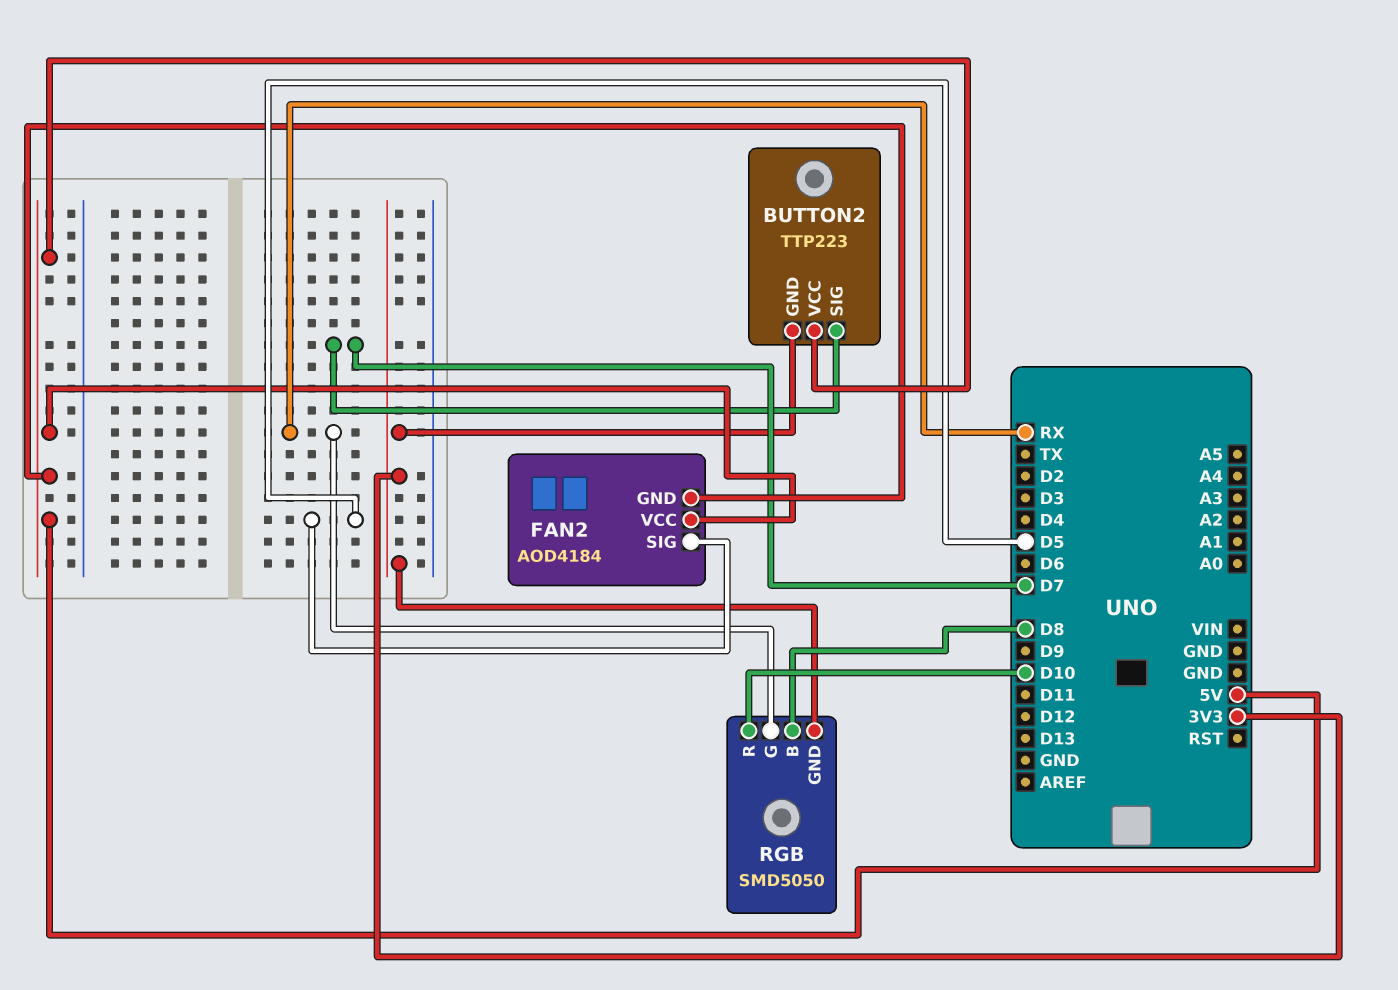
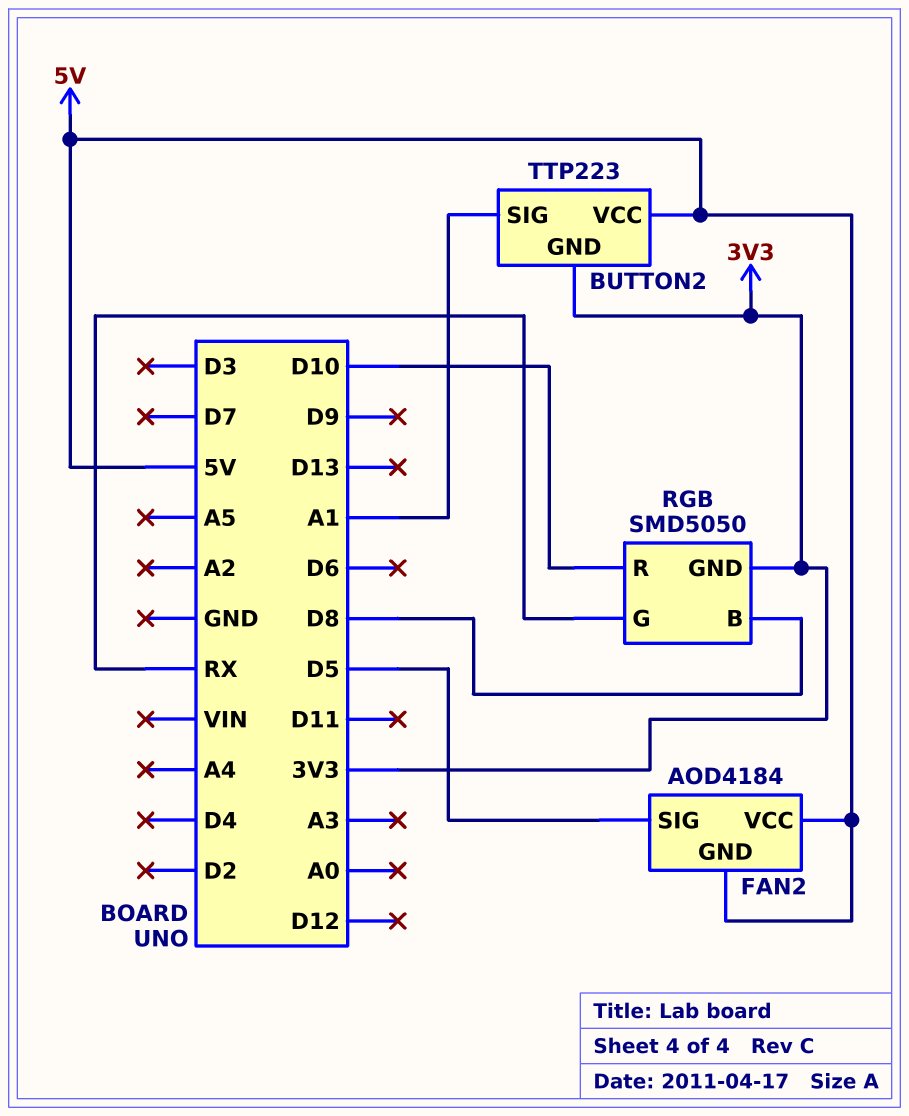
BUTTON2 pin SIG: D7 -> A1

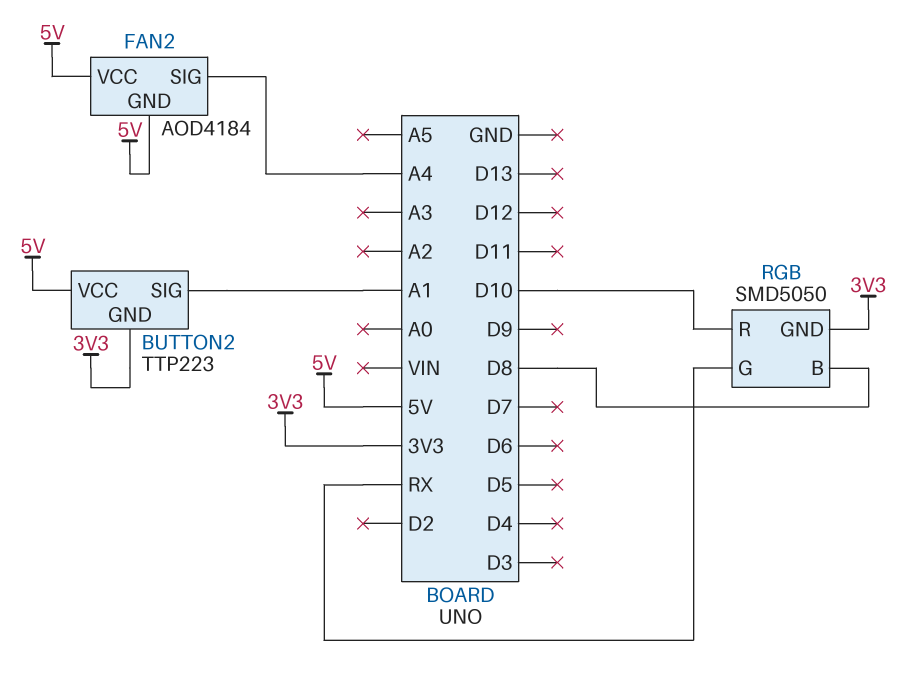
FAN2 pin SIG: D5 -> A4

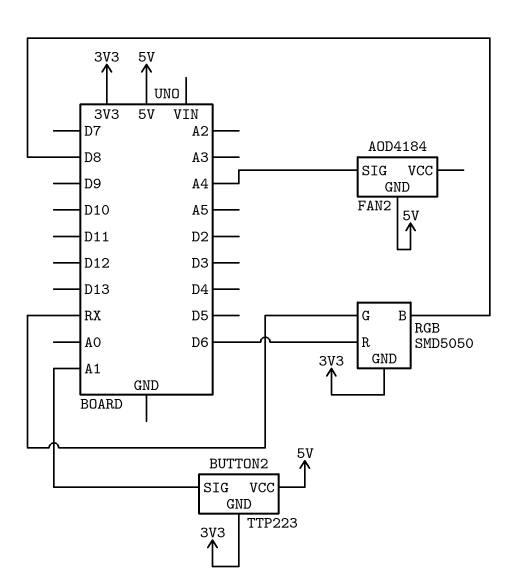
FAN2 pin VCC: 5V -> none
RGB pin R: D10 -> D6

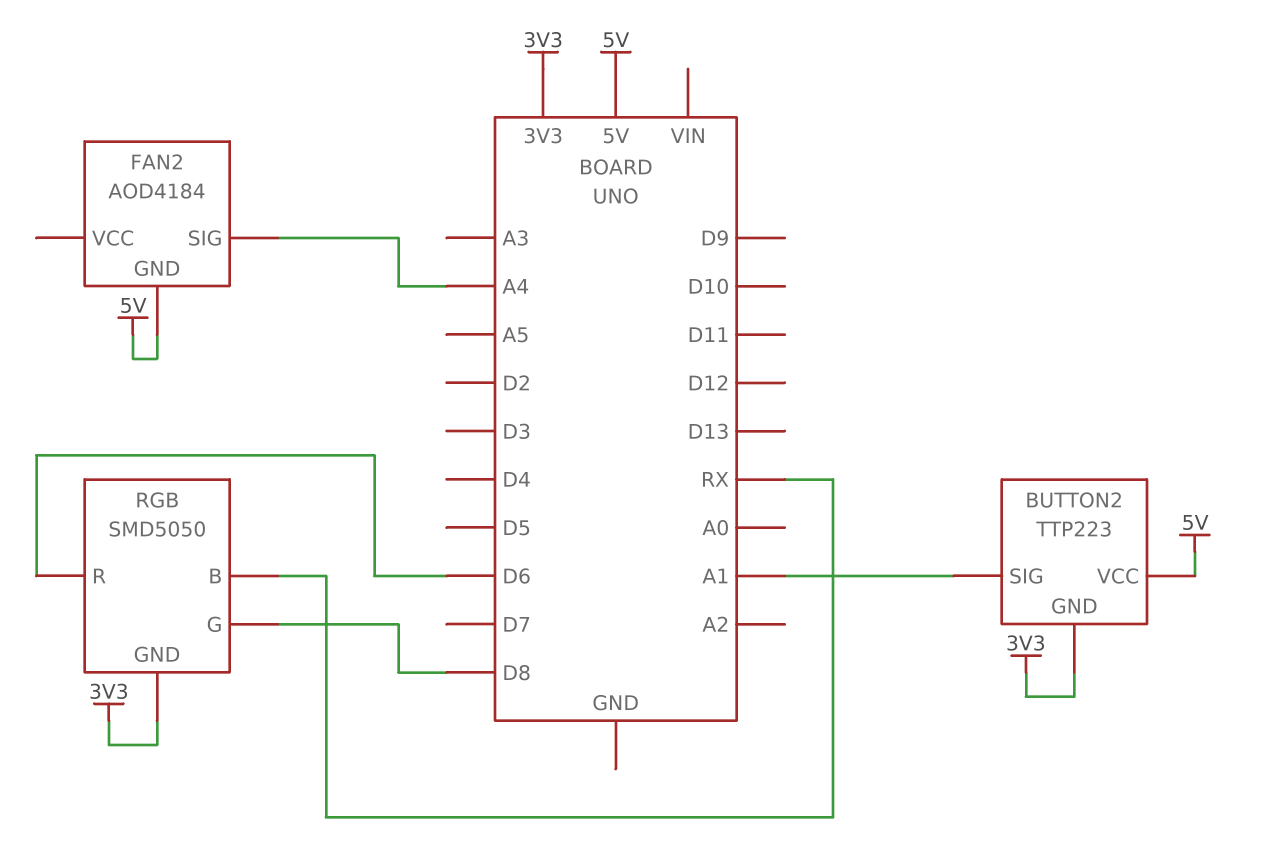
RGB pin B: D8 -> RX
RGB pin G: RX -> D8

